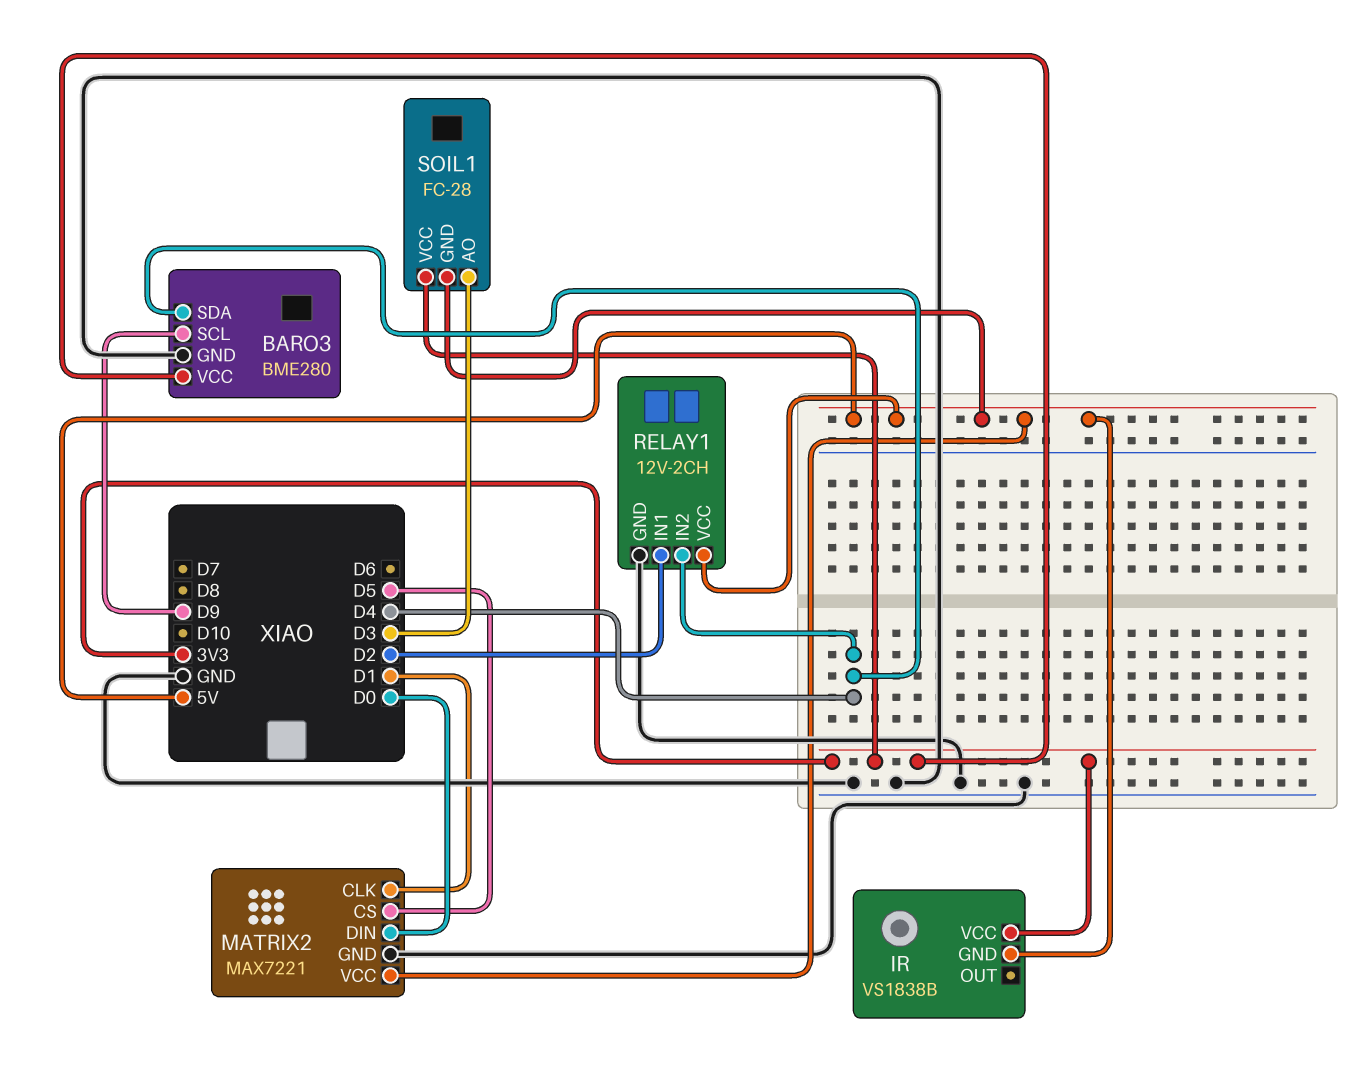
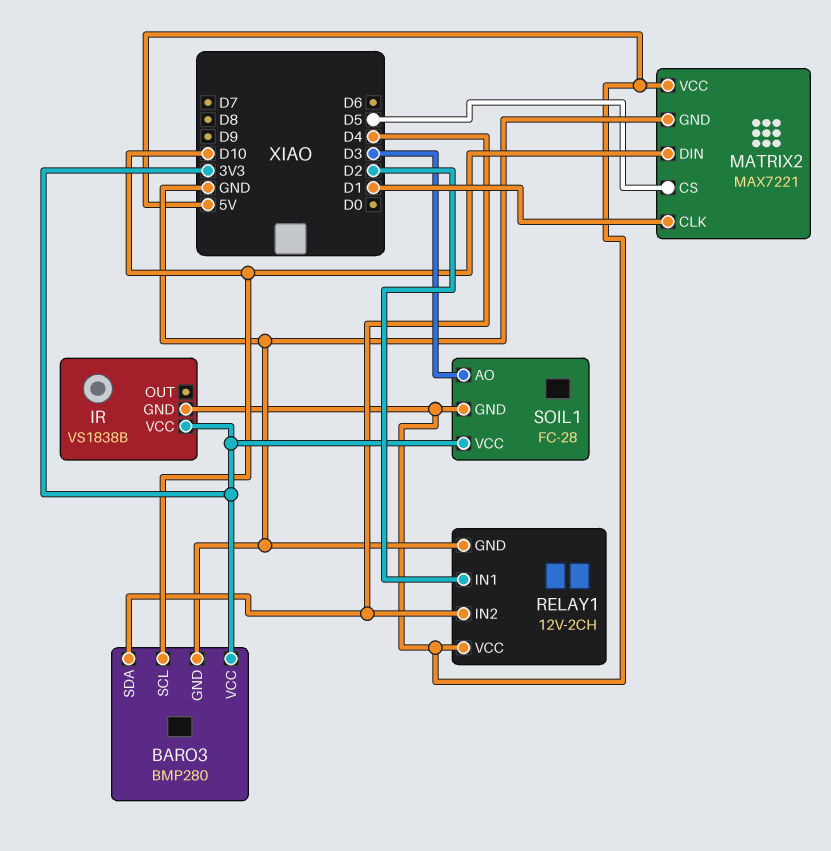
BARO3: BME280 -> BMP280
BARO3 pin SCL: D9 -> D10
MATRIX2 pin DIN: D0 -> D10

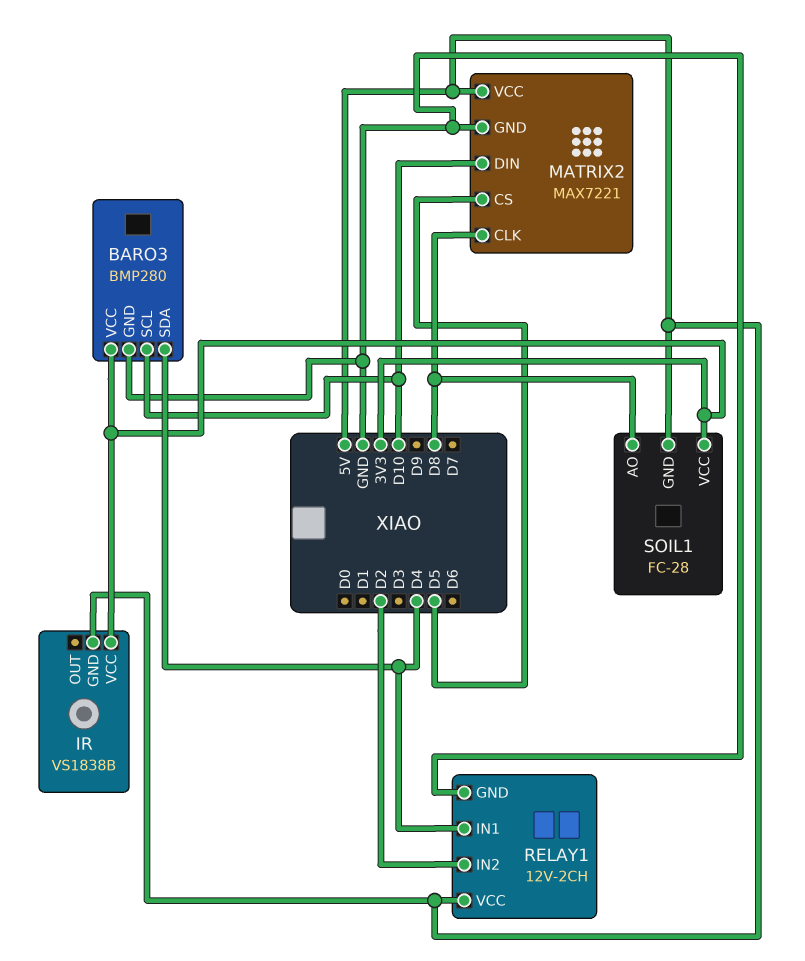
MATRIX2 pin CLK: D1 -> D8
RELAY1 pin IN1: D2 -> D4
RELAY1 pin IN2: D4 -> D2
SOIL1 pin AO: D3 -> D8

